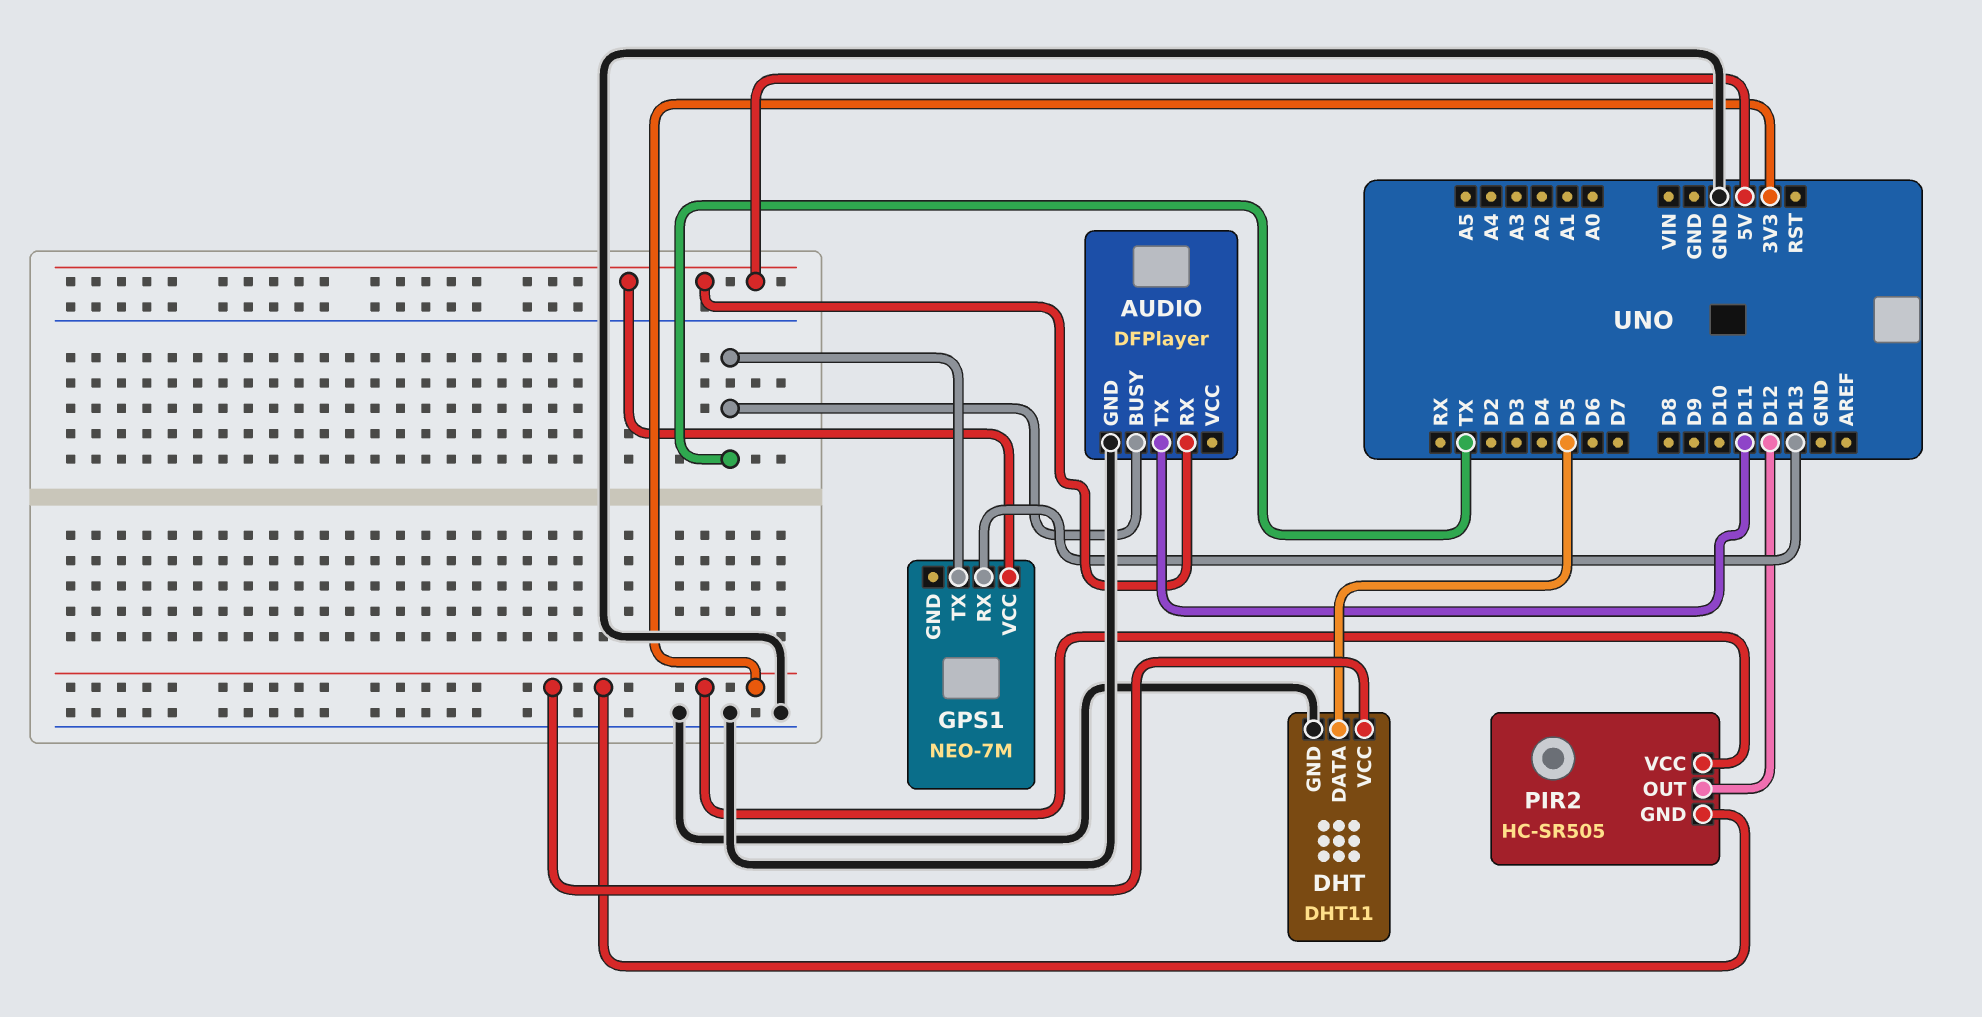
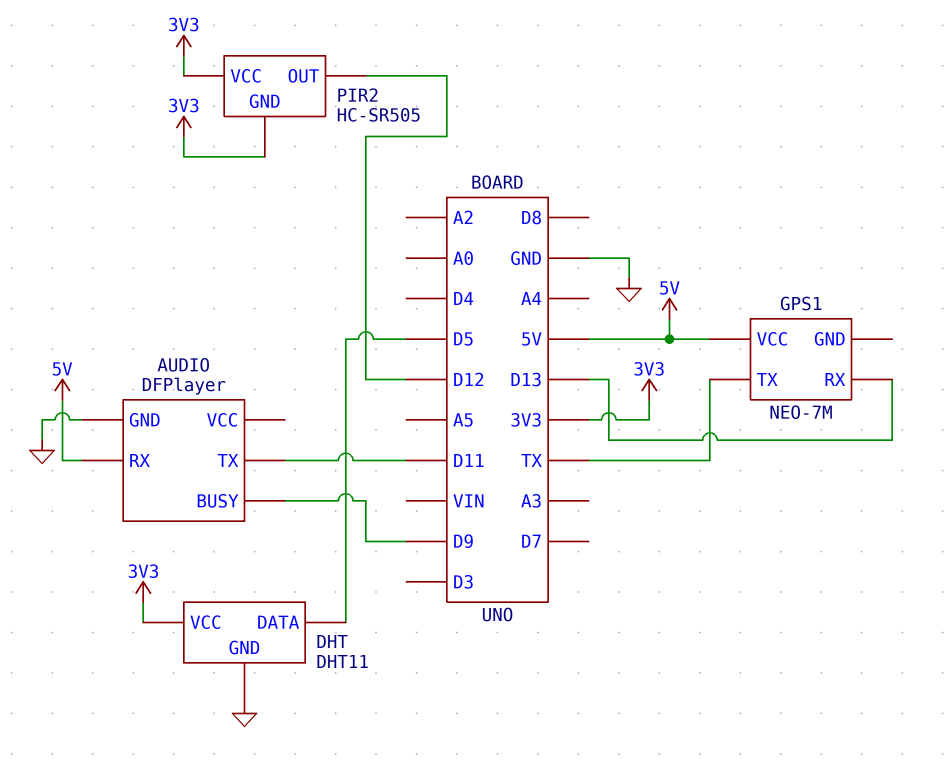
AUDIO pin BUSY: TX -> D9

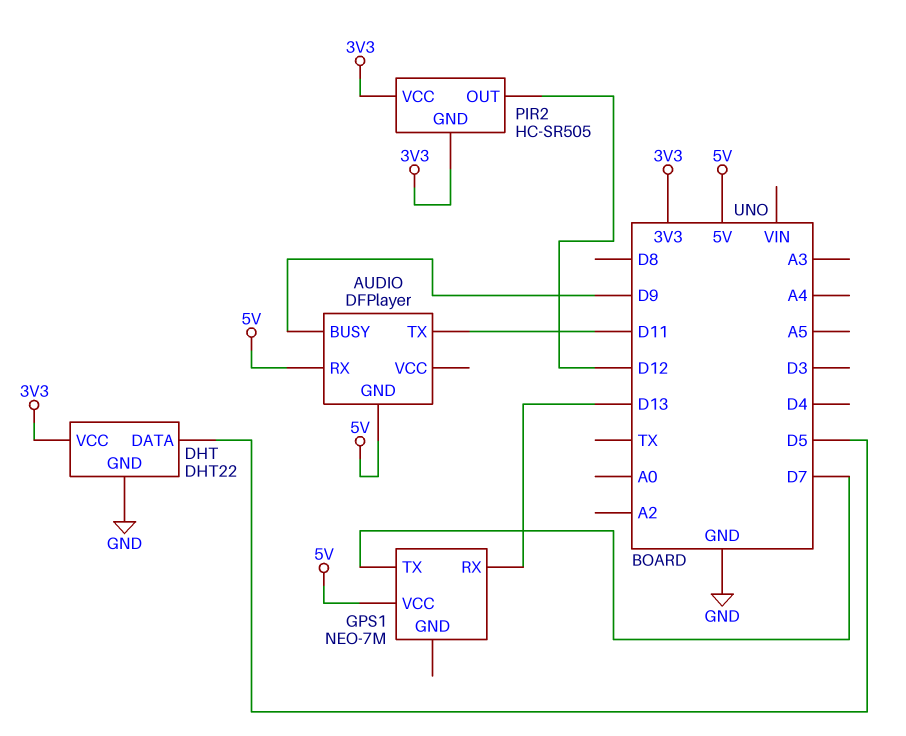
AUDIO pin GND: GND -> 5V
DHT: DHT11 -> DHT22
GPS1 pin TX: TX -> D7

